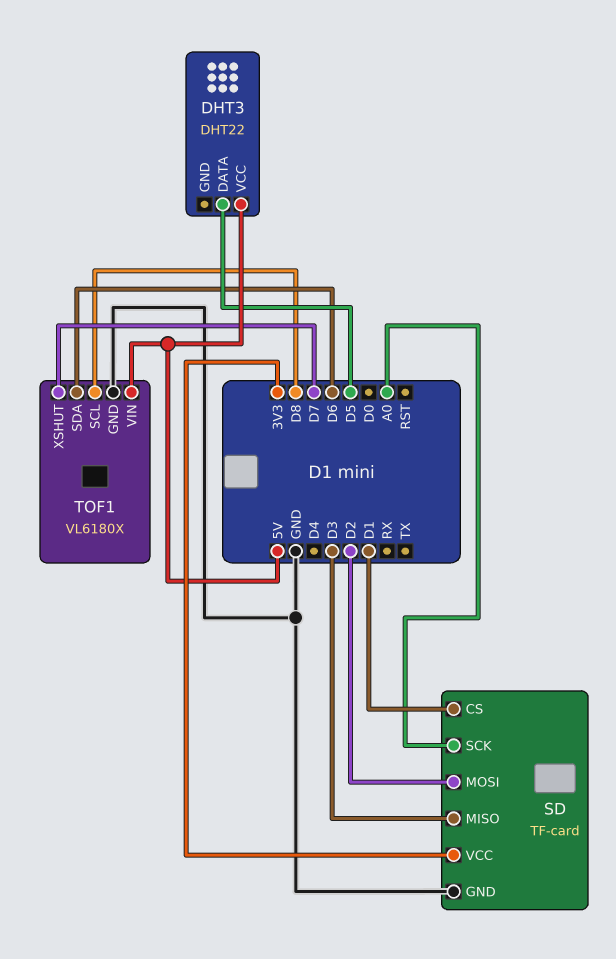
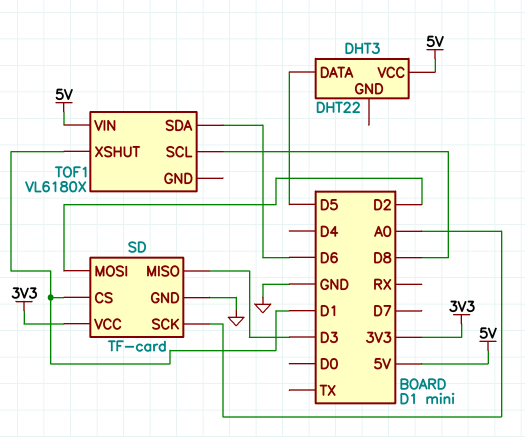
TOF1 pin GND: GND -> none
TOF1 pin XSHUT: D7 -> D1

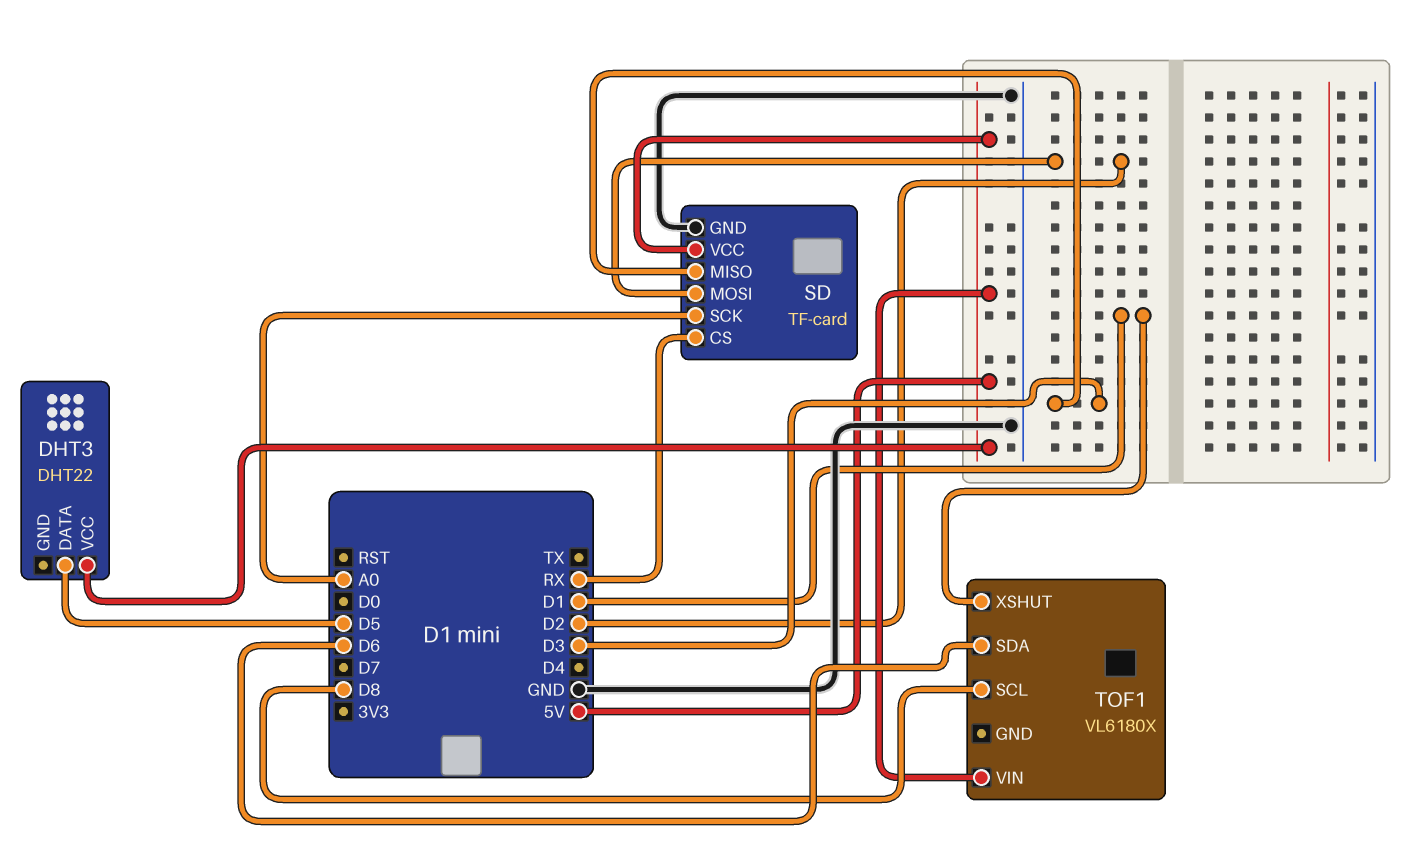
SD pin CS: D1 -> RX
SD pin VCC: 3V3 -> 5V

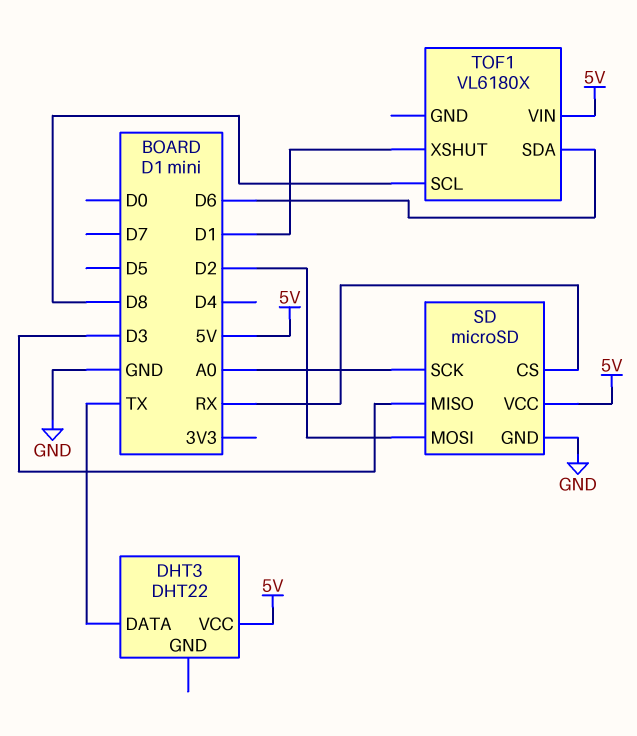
DHT3 pin DATA: D5 -> TX
SD: TF-card -> microSD

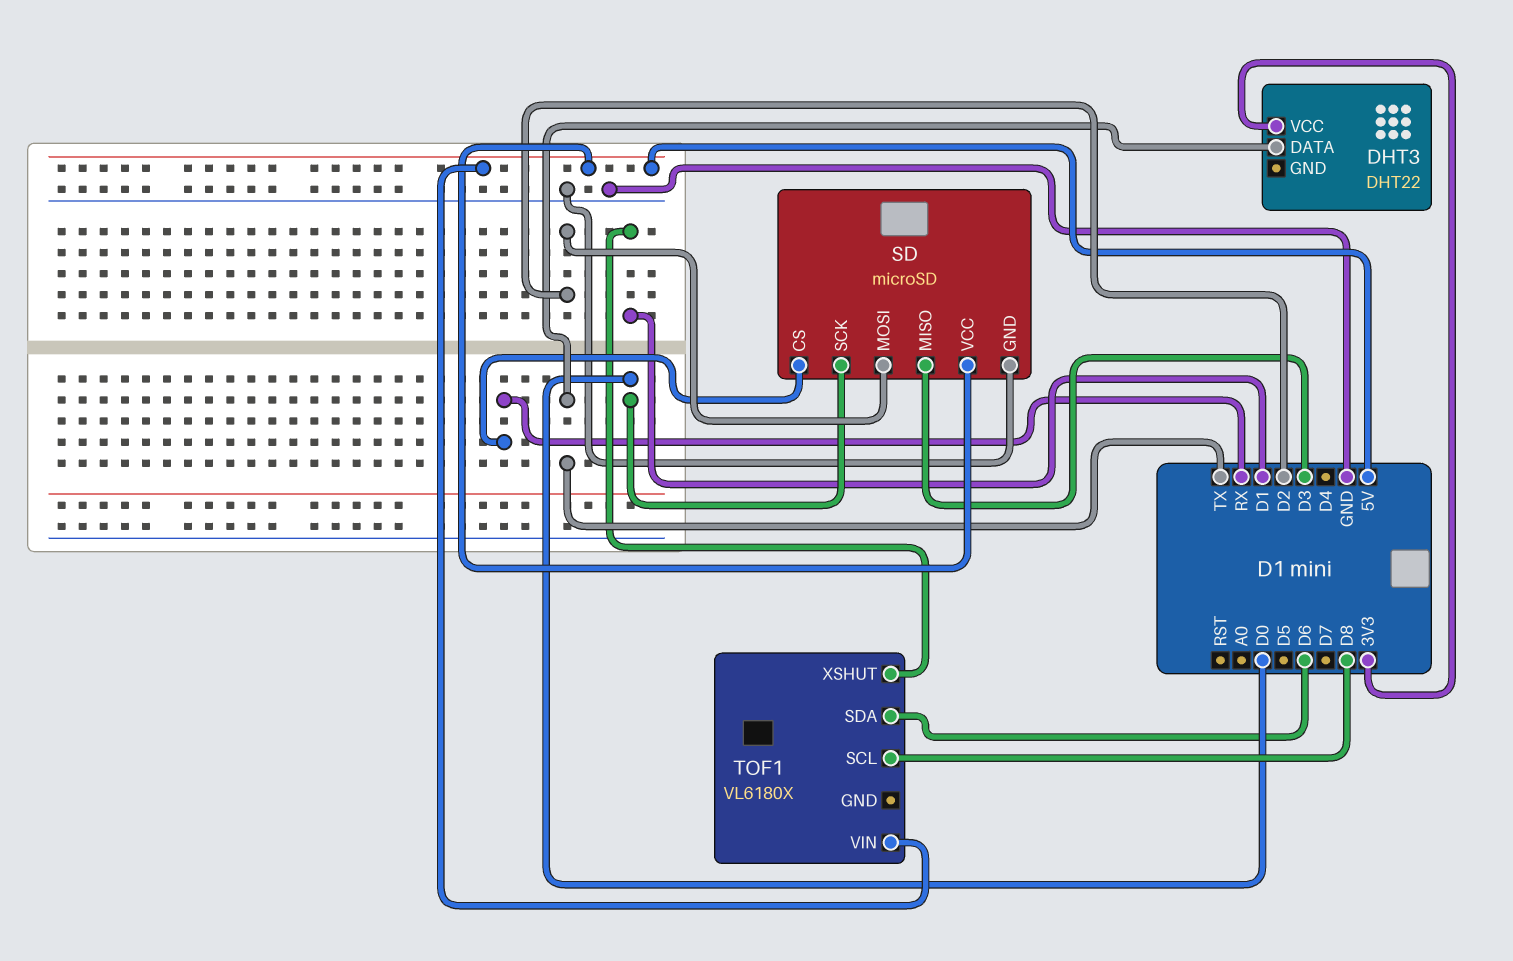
DHT3 pin VCC: 5V -> 3V3
SD pin SCK: A0 -> D0

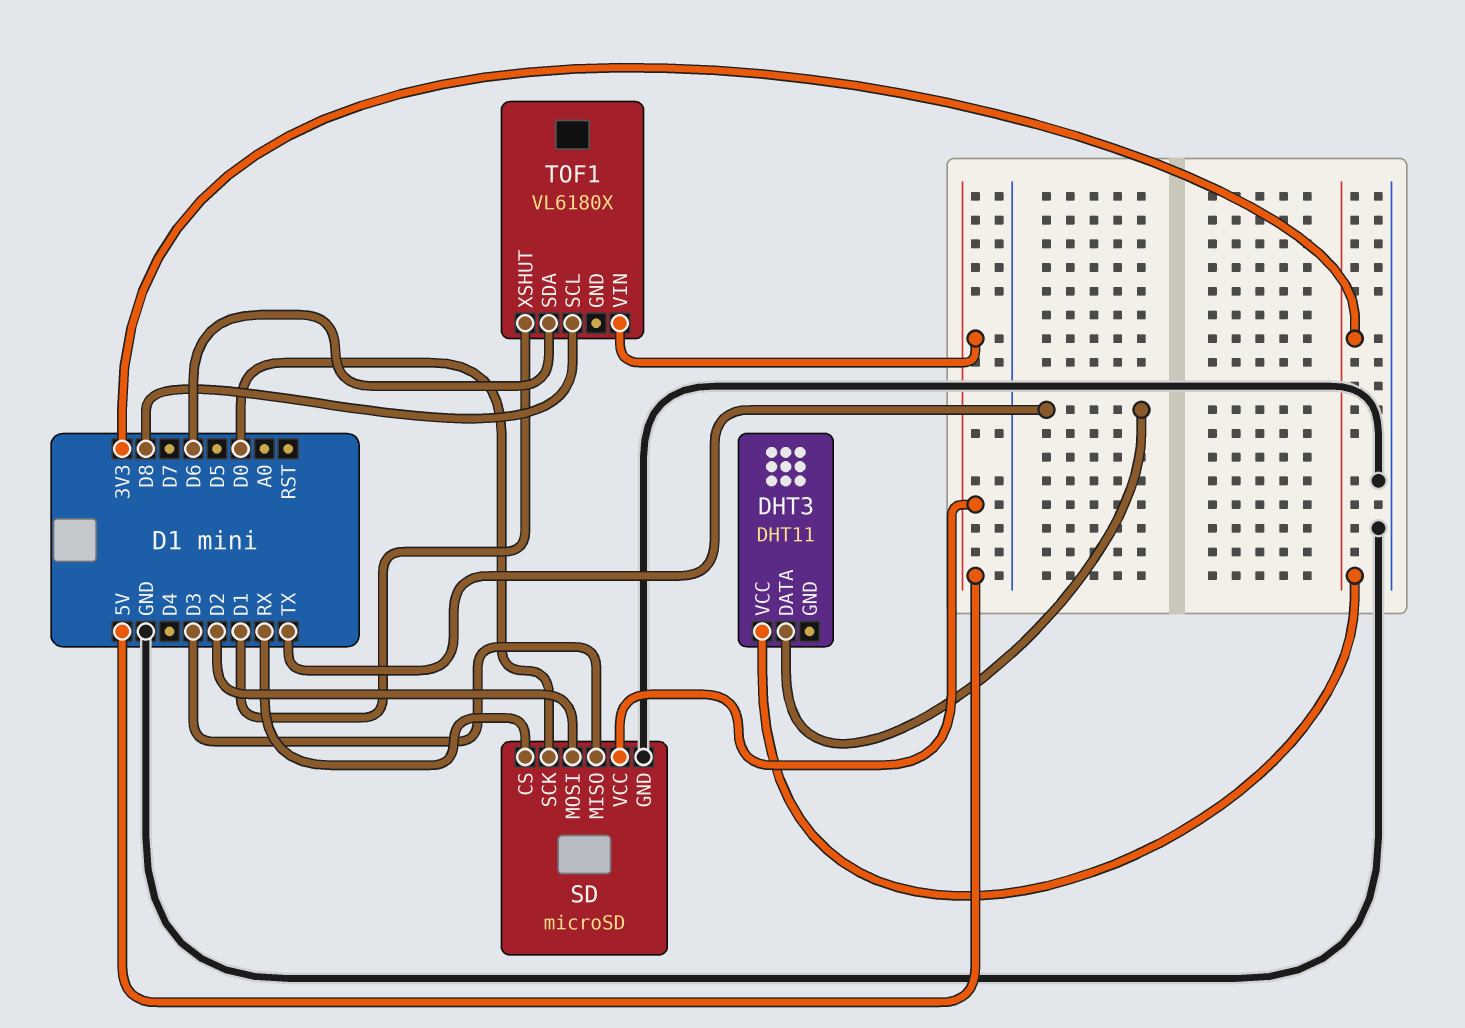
DHT3: DHT22 -> DHT11

